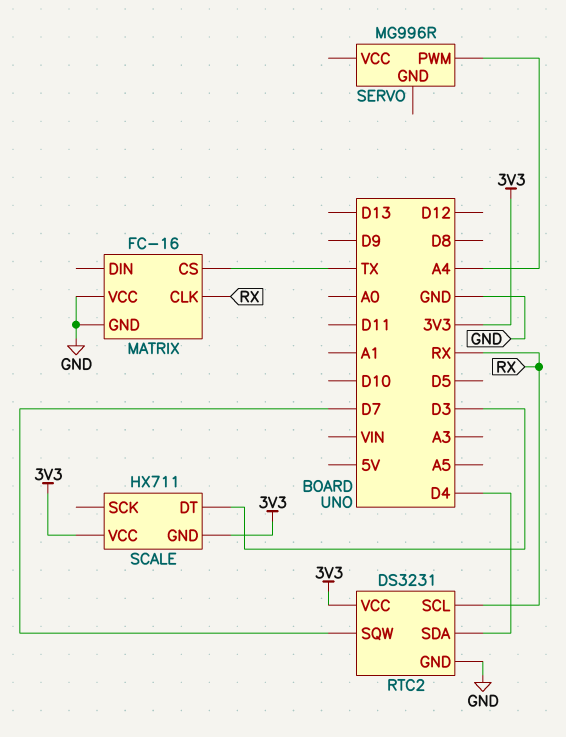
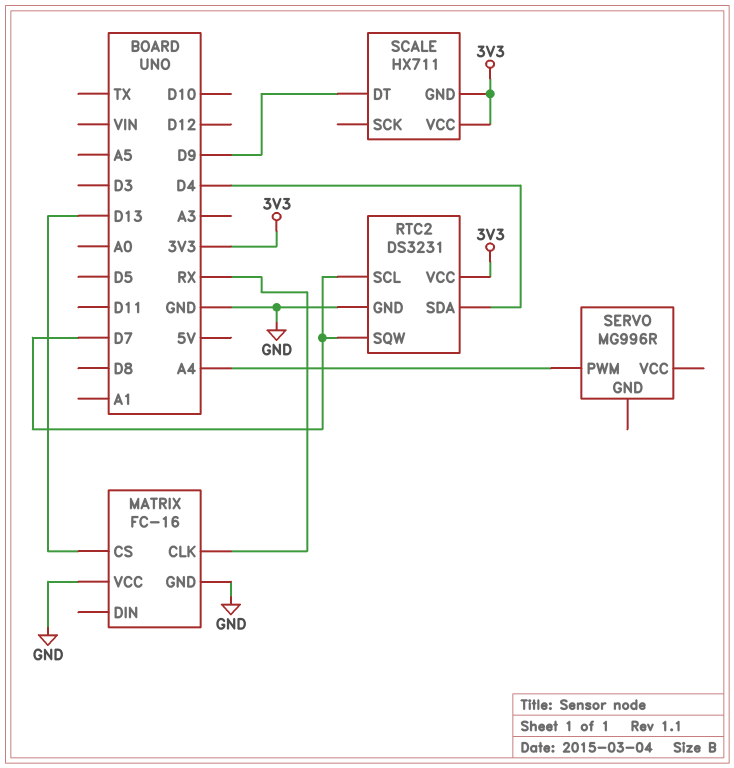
MATRIX pin CS: TX -> D13
RTC2 pin SCL: RX -> D7
SCALE pin DT: D3 -> D9

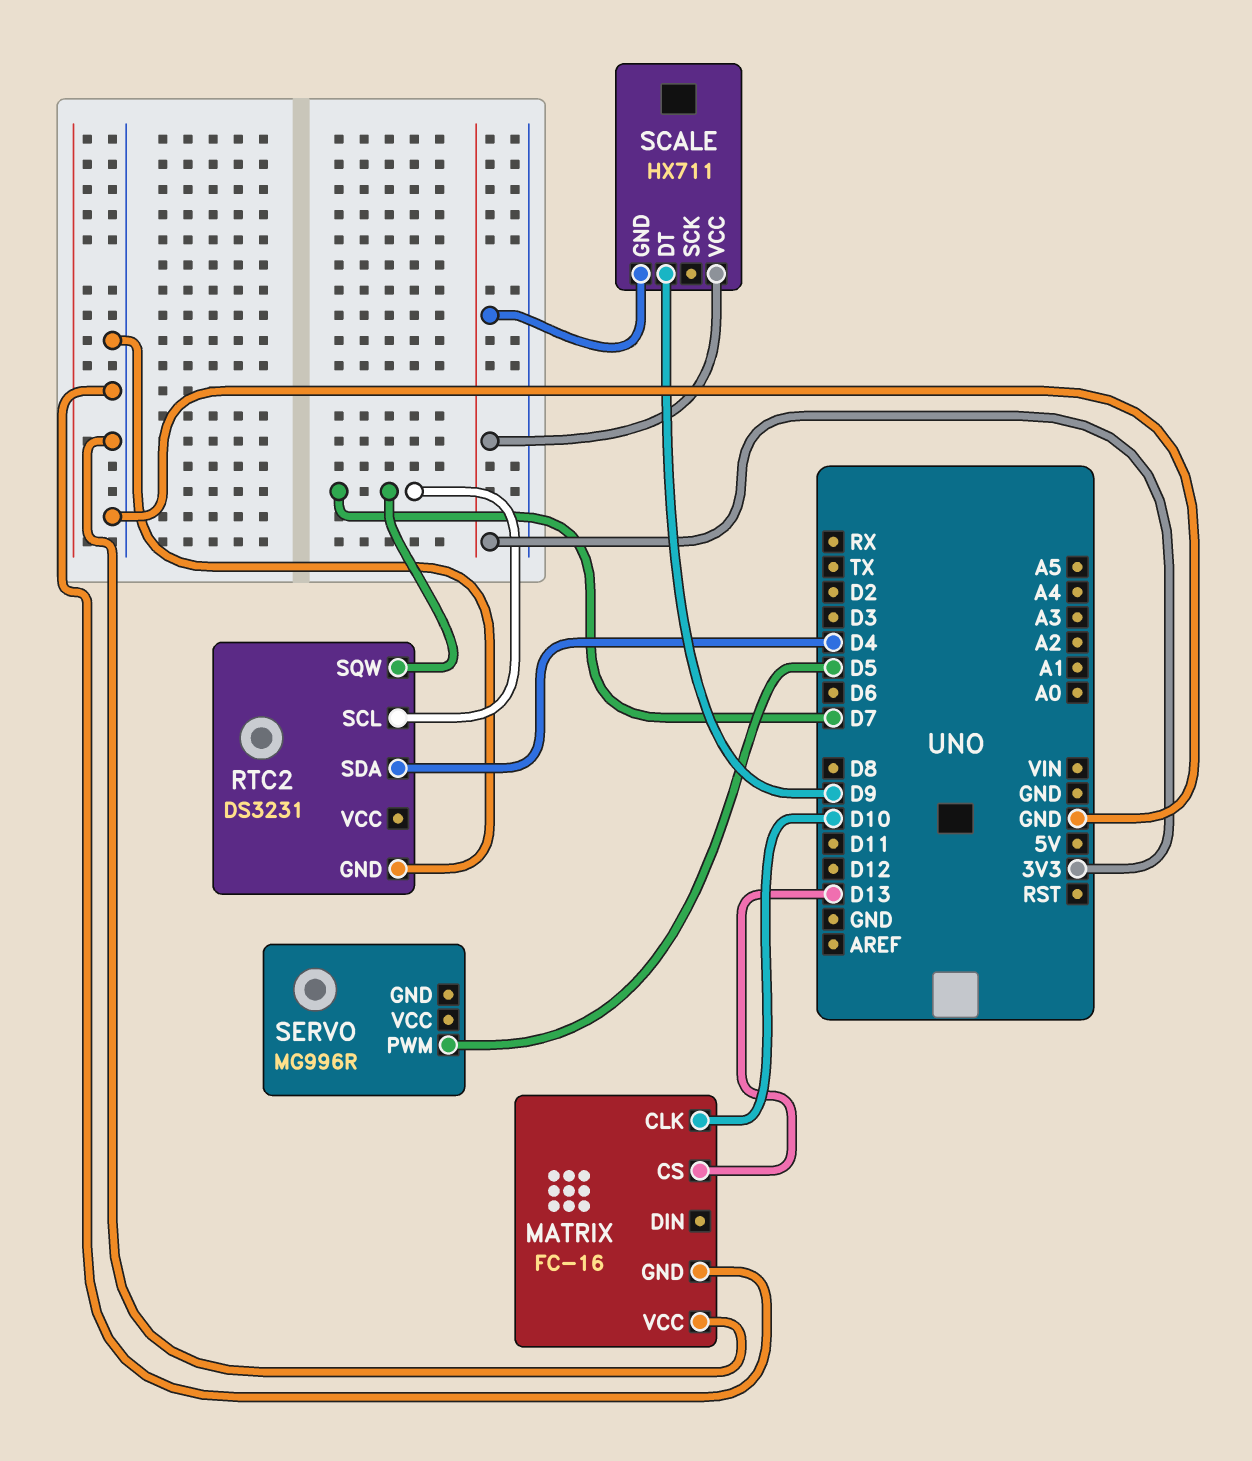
MATRIX pin CLK: RX -> D10
RTC2 pin VCC: 3V3 -> none
SERVO pin PWM: A4 -> D5

